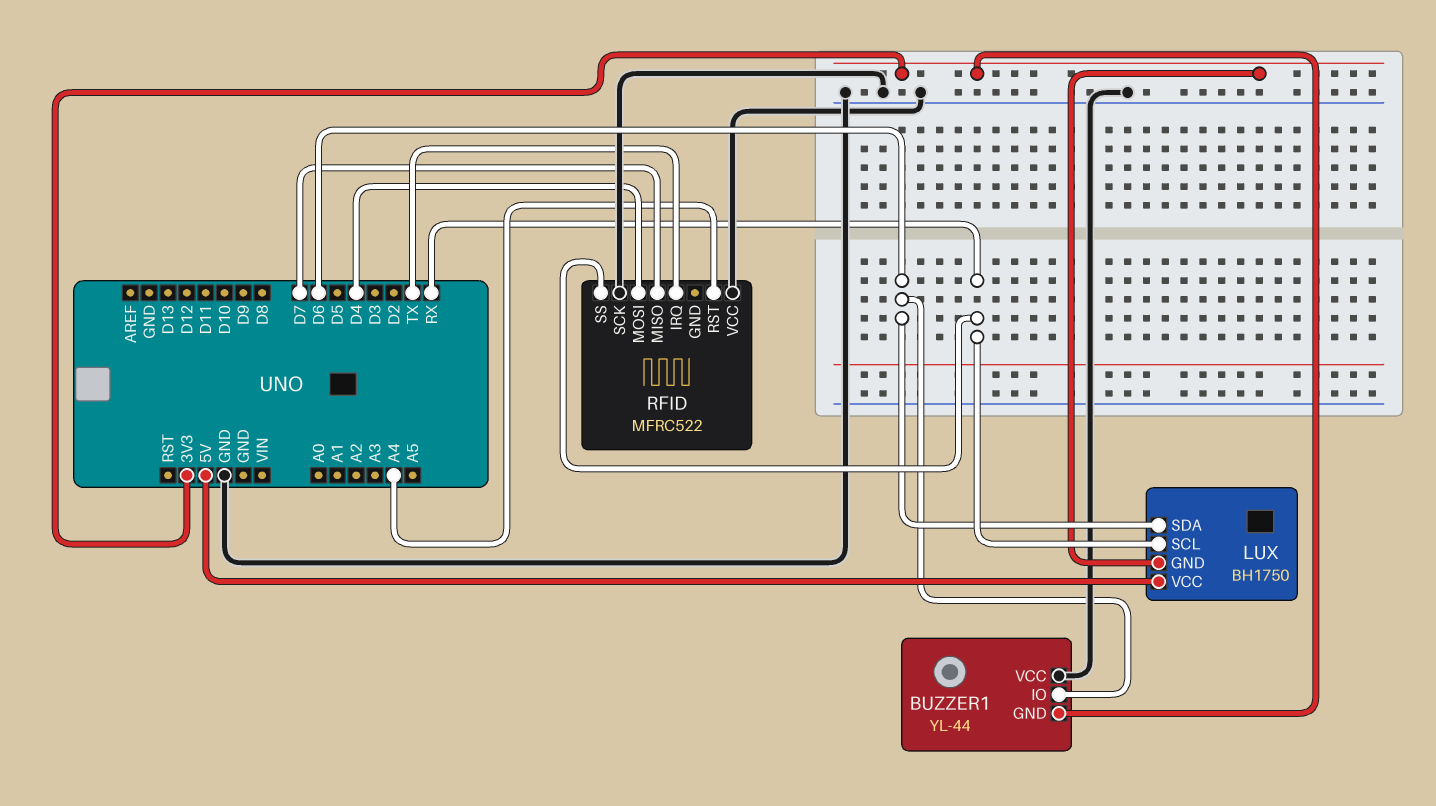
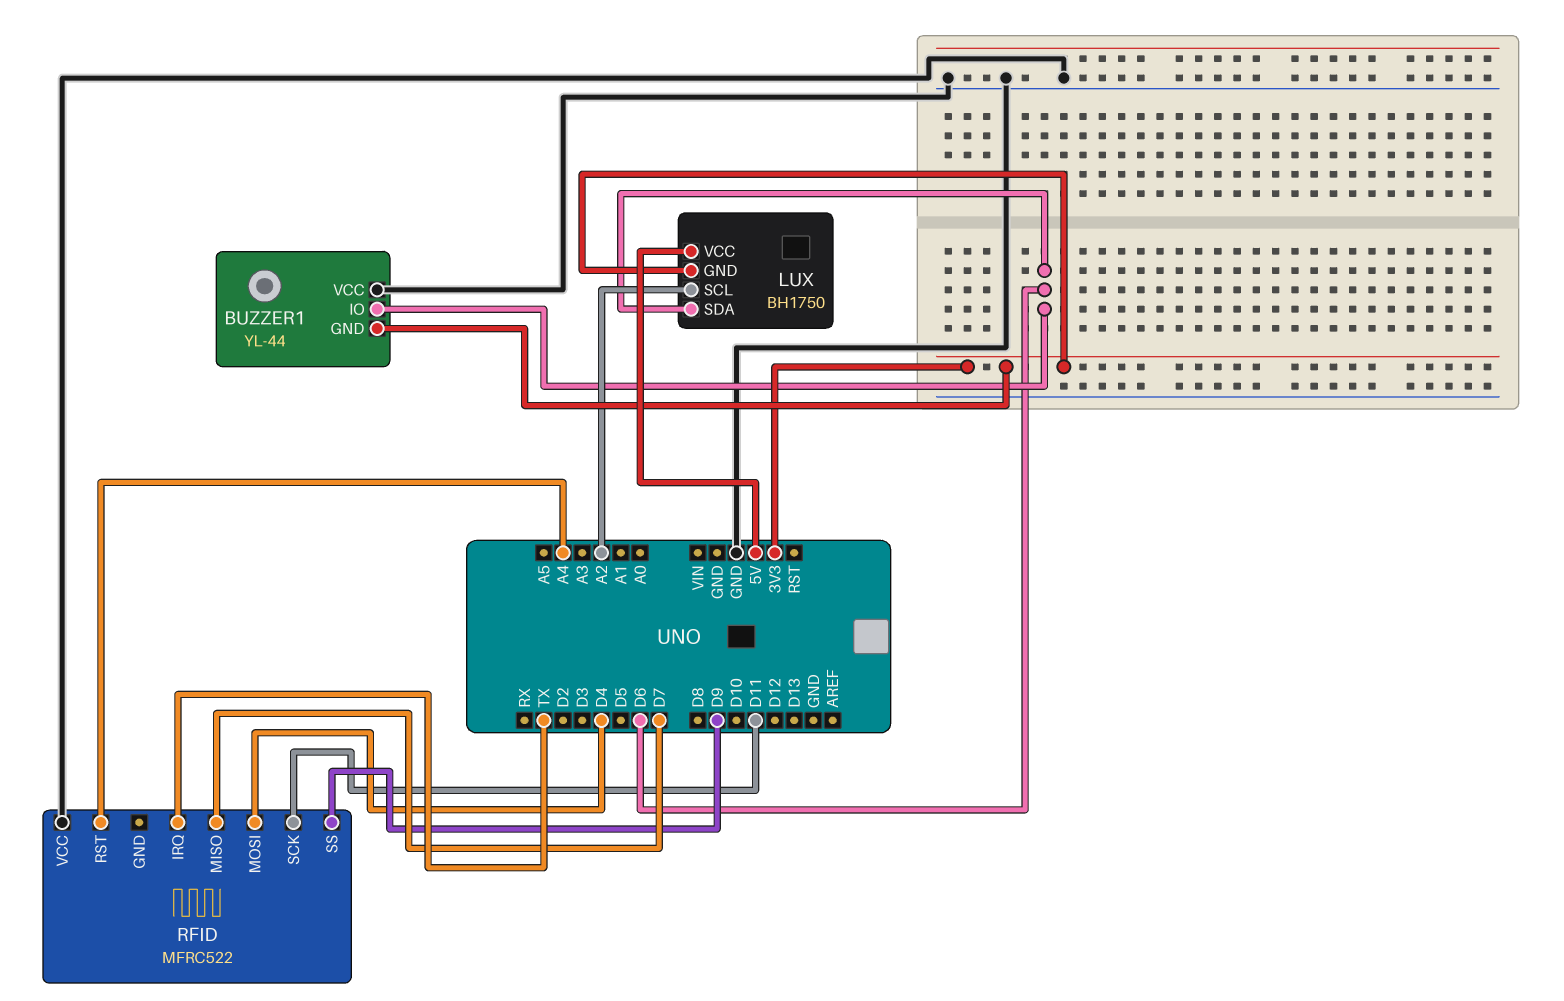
LUX pin SCL: RX -> A2
RFID pin SCK: GND -> D11
RFID pin SS: RX -> D9

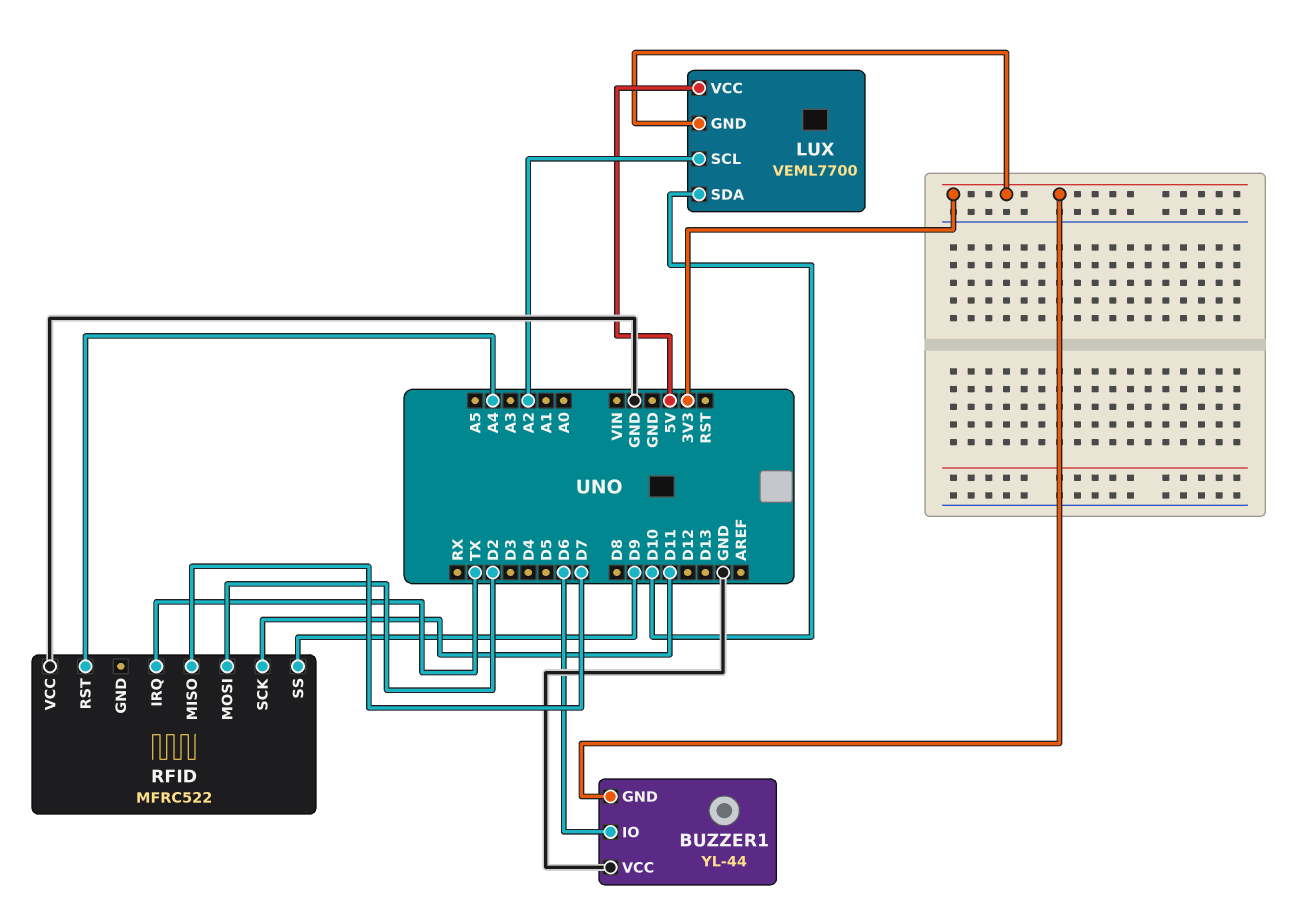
LUX: BH1750 -> VEML7700
LUX pin SDA: D6 -> D10
RFID pin MOSI: D4 -> D2

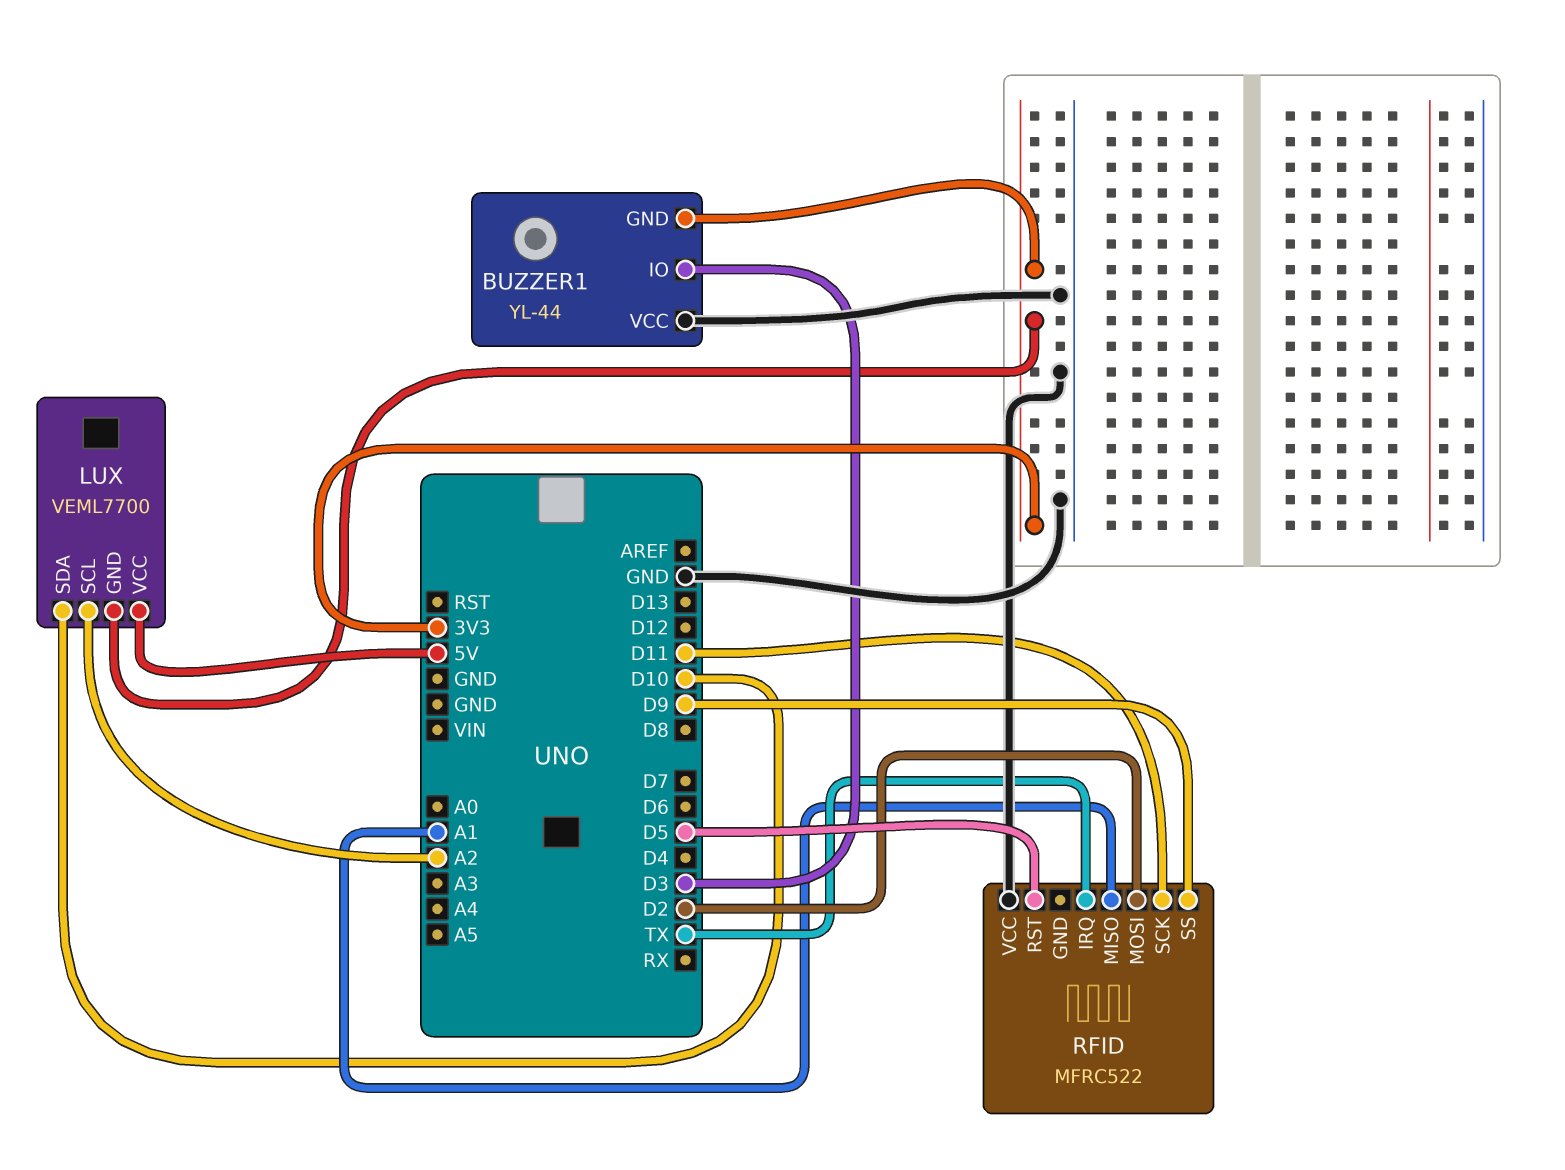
BUZZER1 pin IO: D6 -> D3
RFID pin MISO: D7 -> A1
RFID pin RST: A4 -> D5

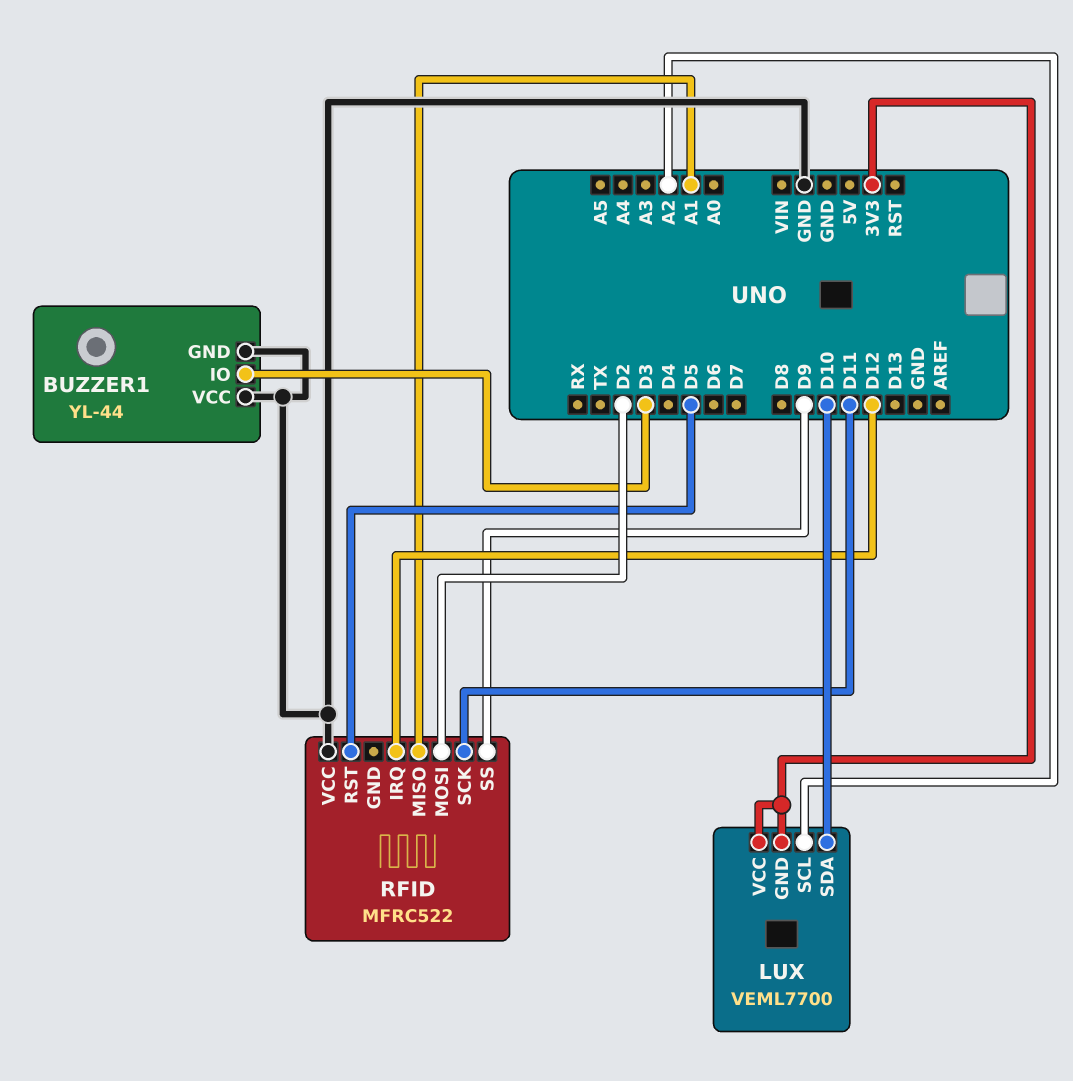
BUZZER1 pin GND: 3V3 -> GND
LUX pin VCC: 5V -> 3V3
RFID pin IRQ: TX -> D12

